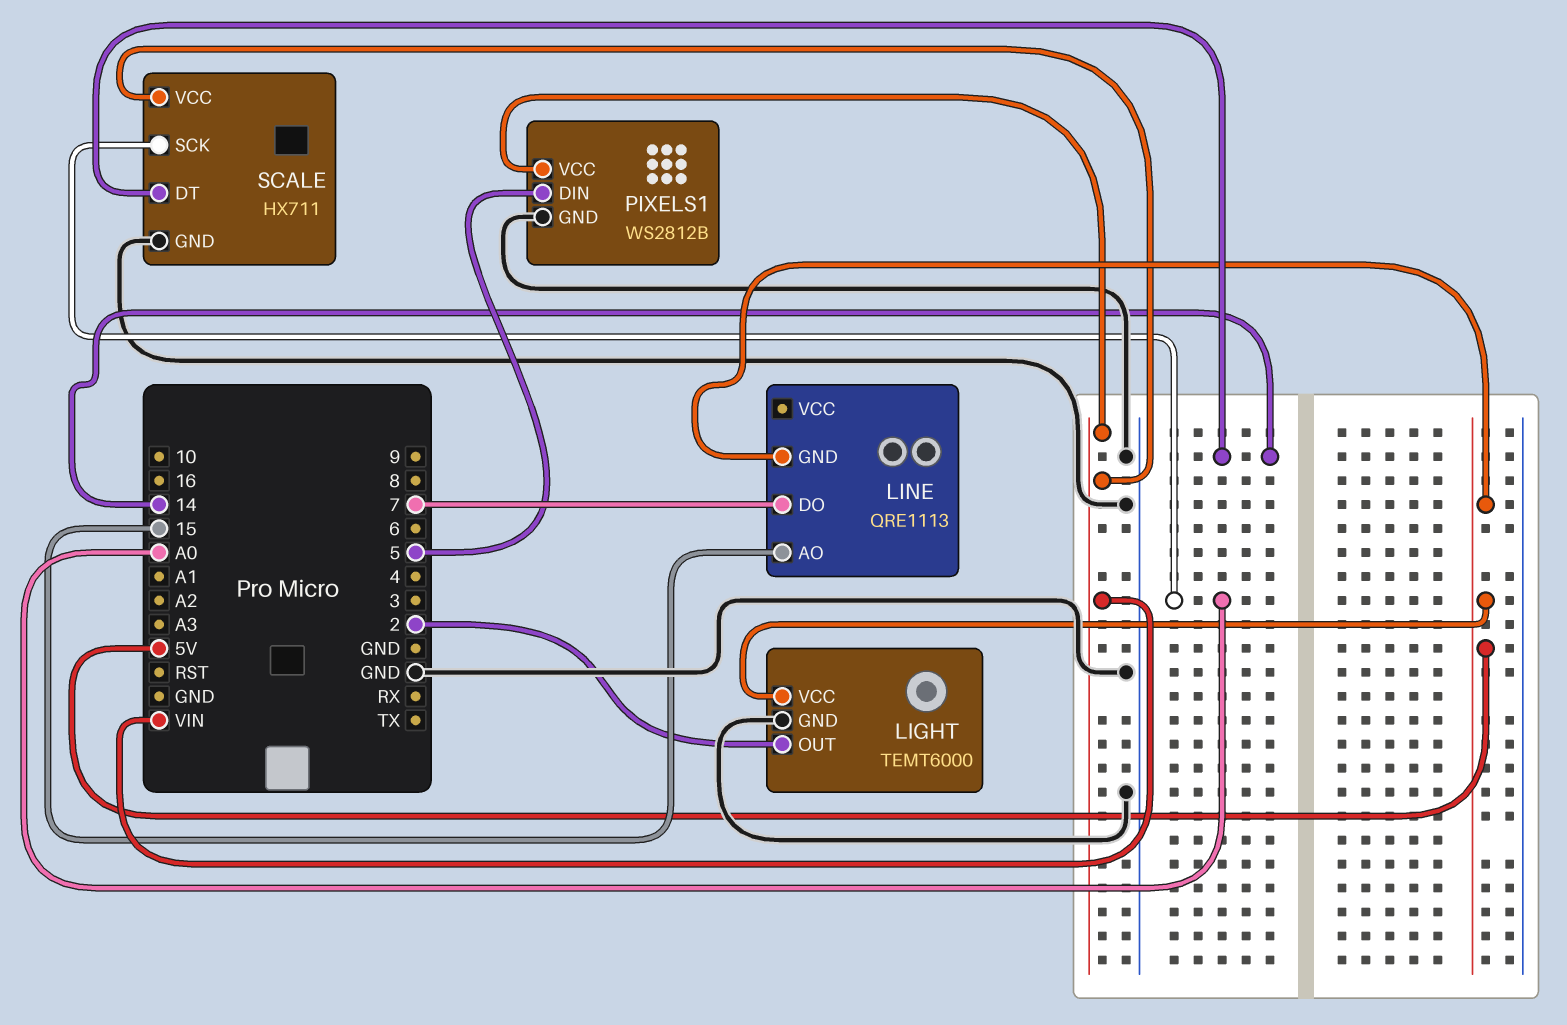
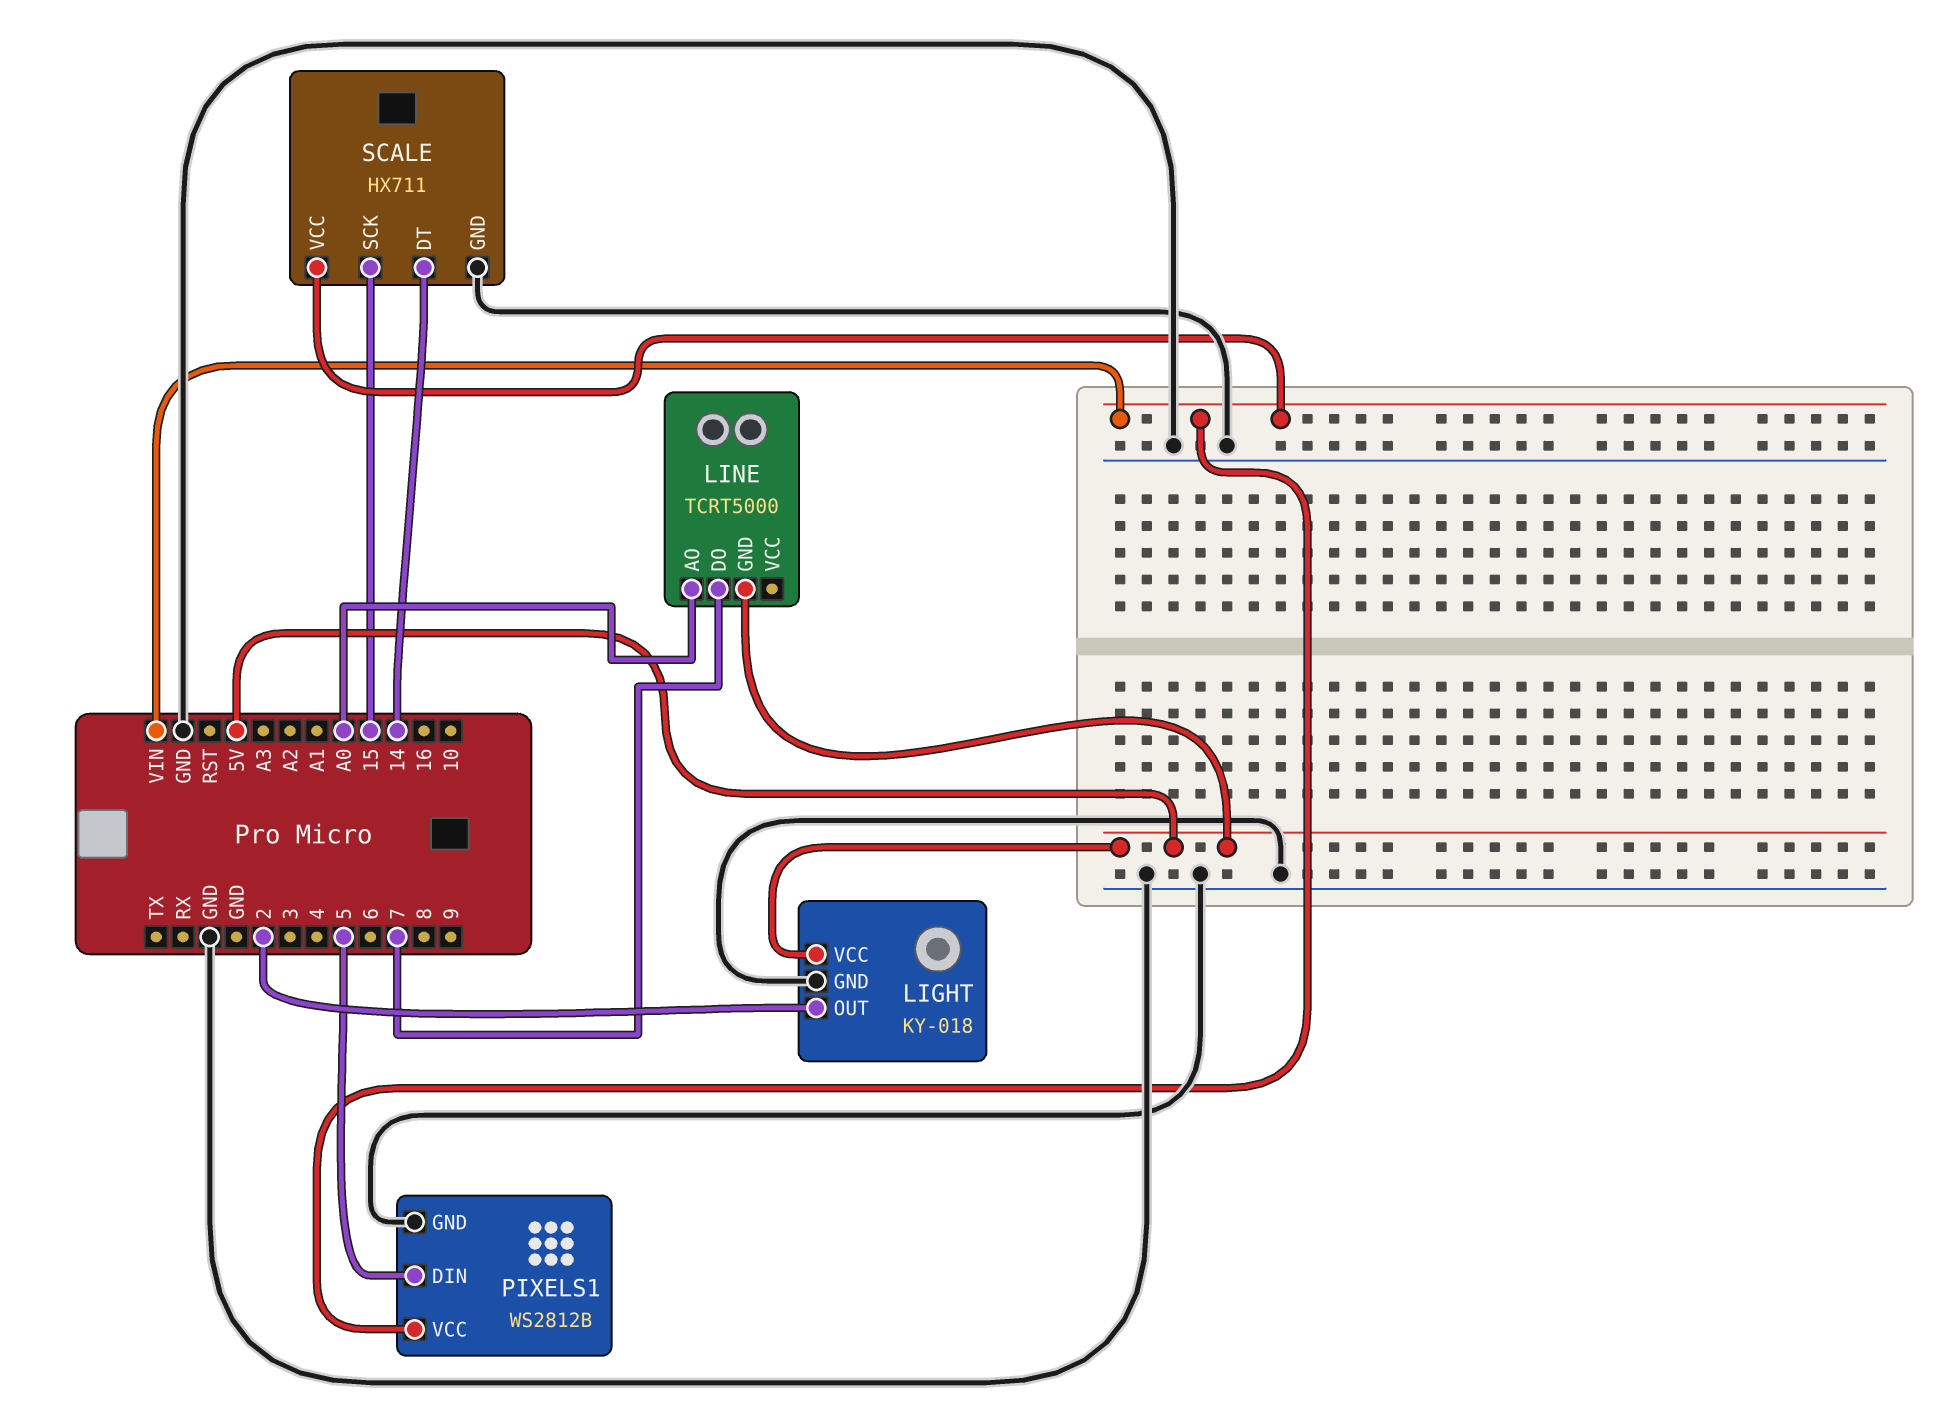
LIGHT: TEMT6000 -> KY-018
LINE: QRE1113 -> TCRT5000
LINE pin AO: 15 -> A0
SCALE pin SCK: A0 -> 15

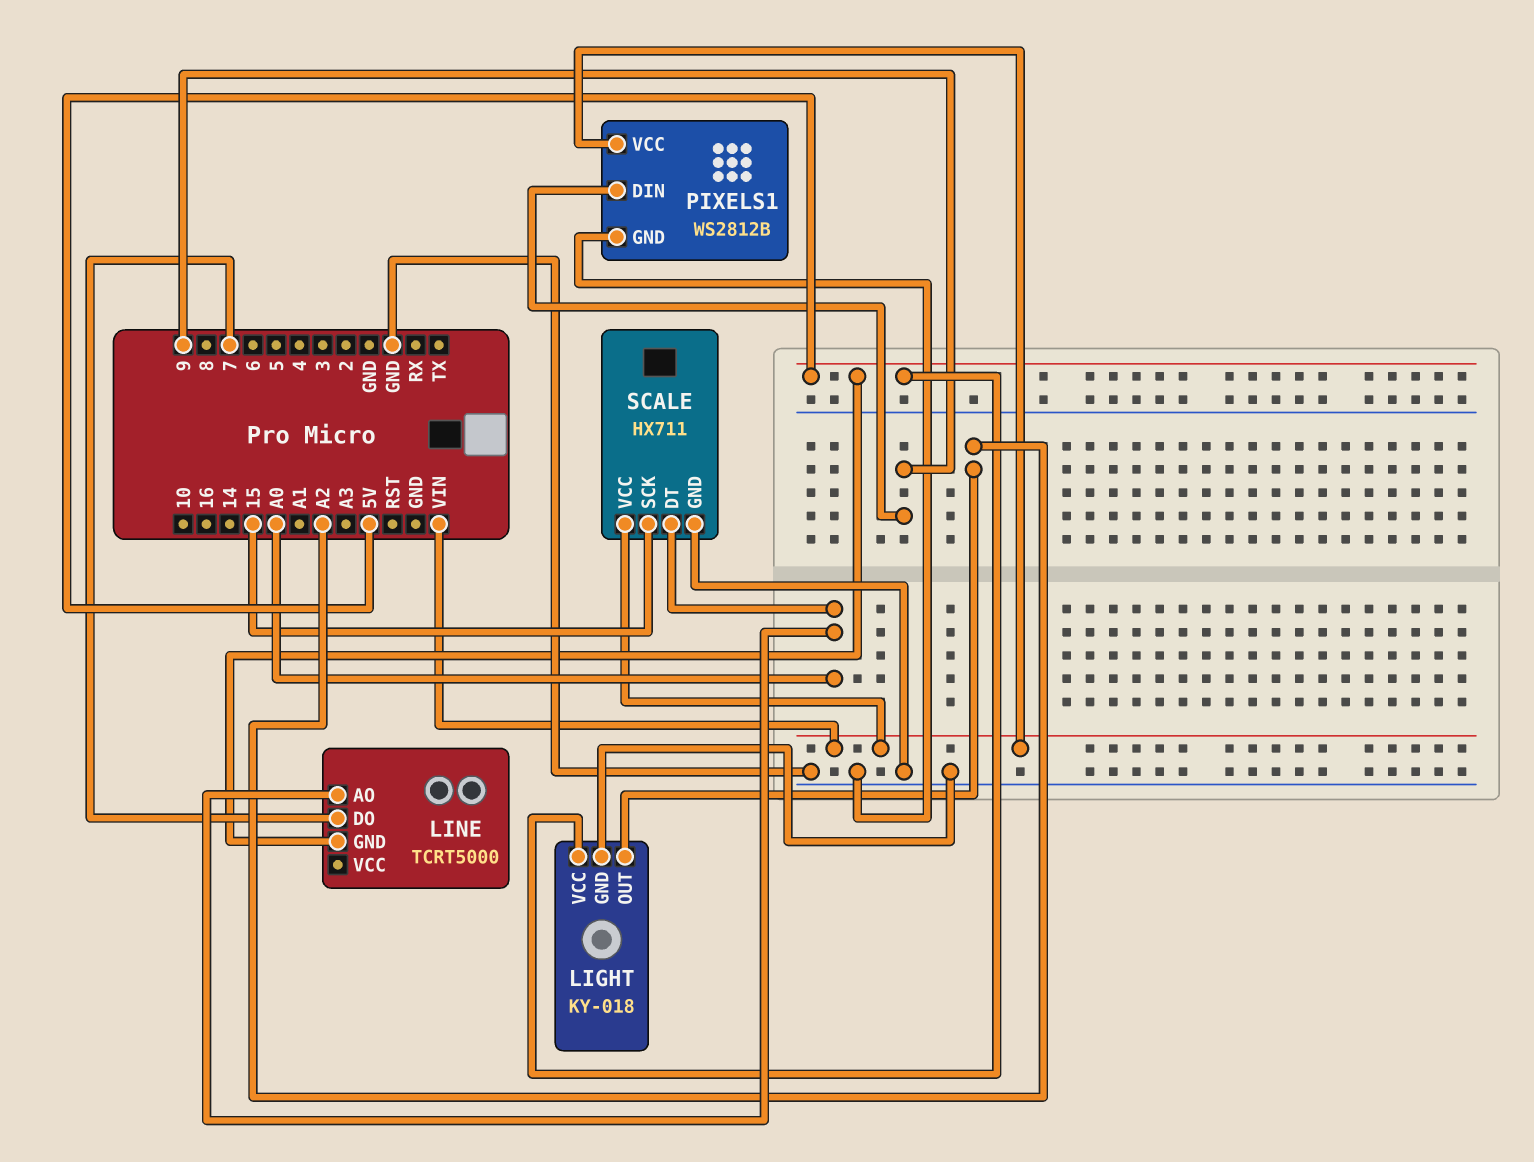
LIGHT pin OUT: 2 -> A2
PIXELS1 pin DIN: 5 -> 9
SCALE pin DT: 14 -> A0

